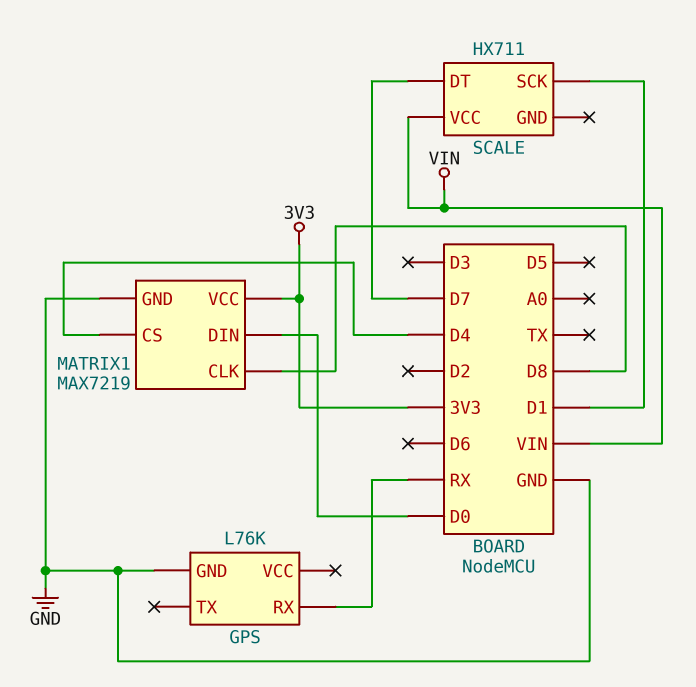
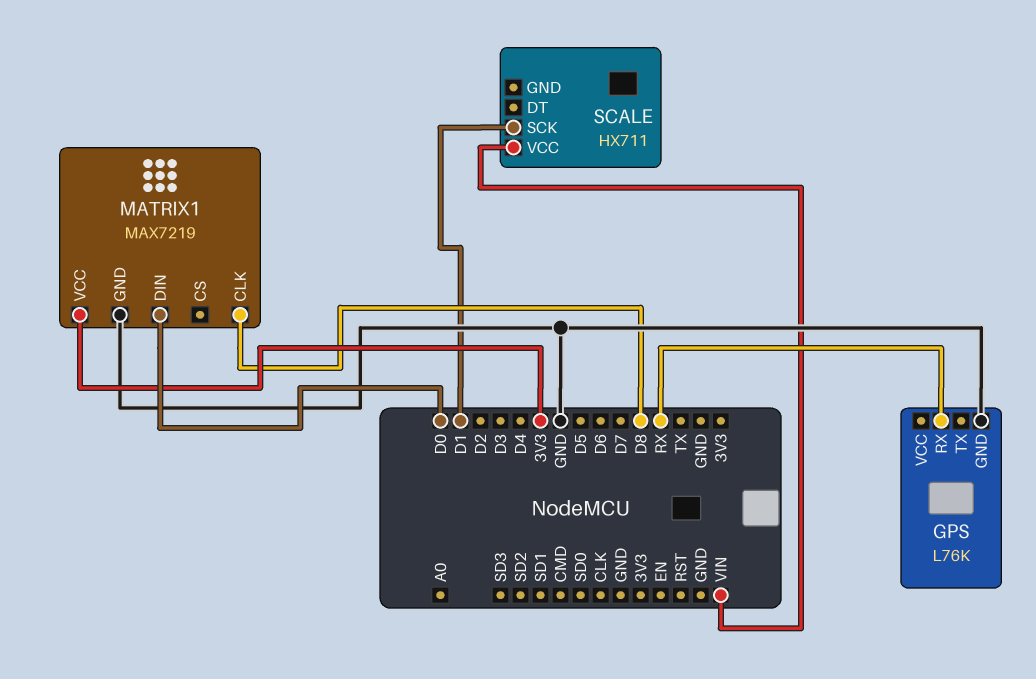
MATRIX1 pin CS: D4 -> none
SCALE pin DT: D7 -> none

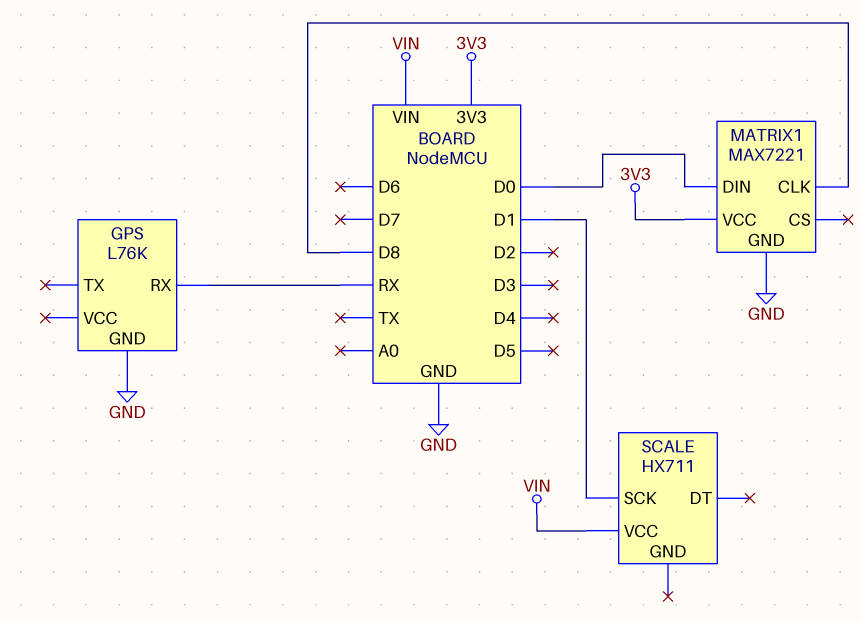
MATRIX1: MAX7219 -> MAX7221

